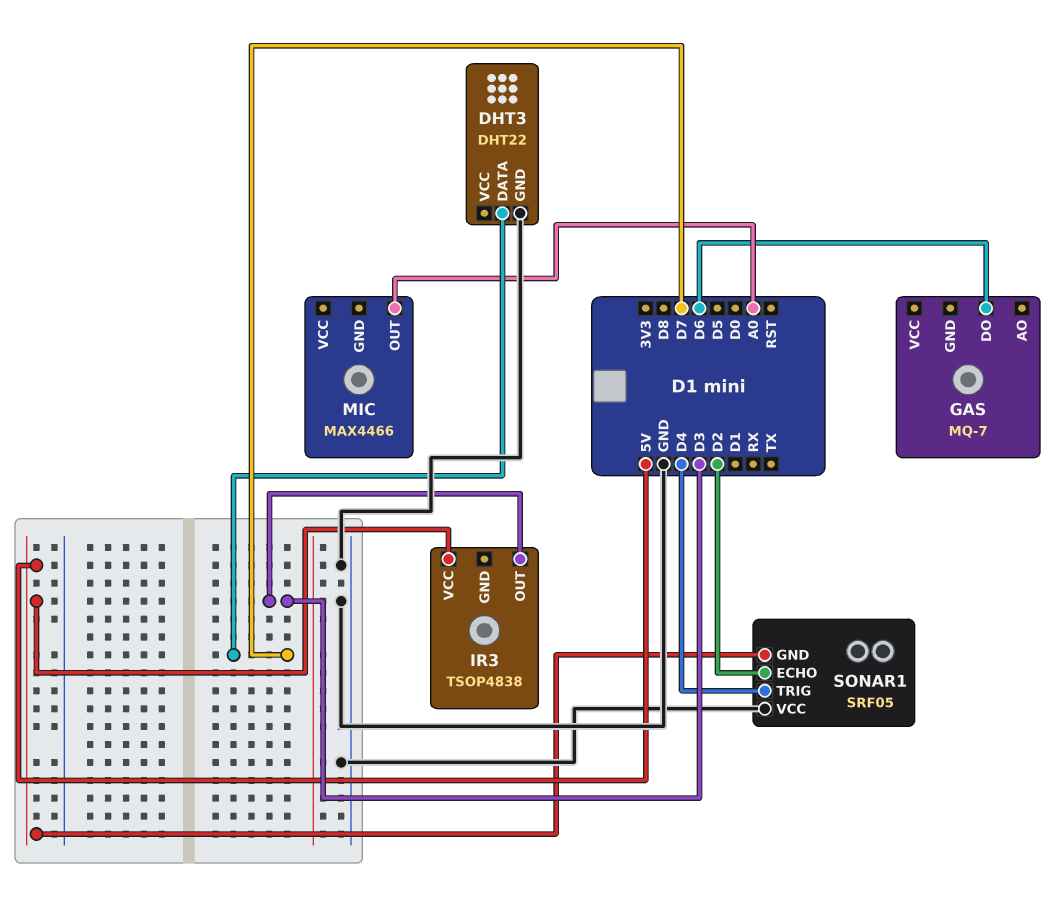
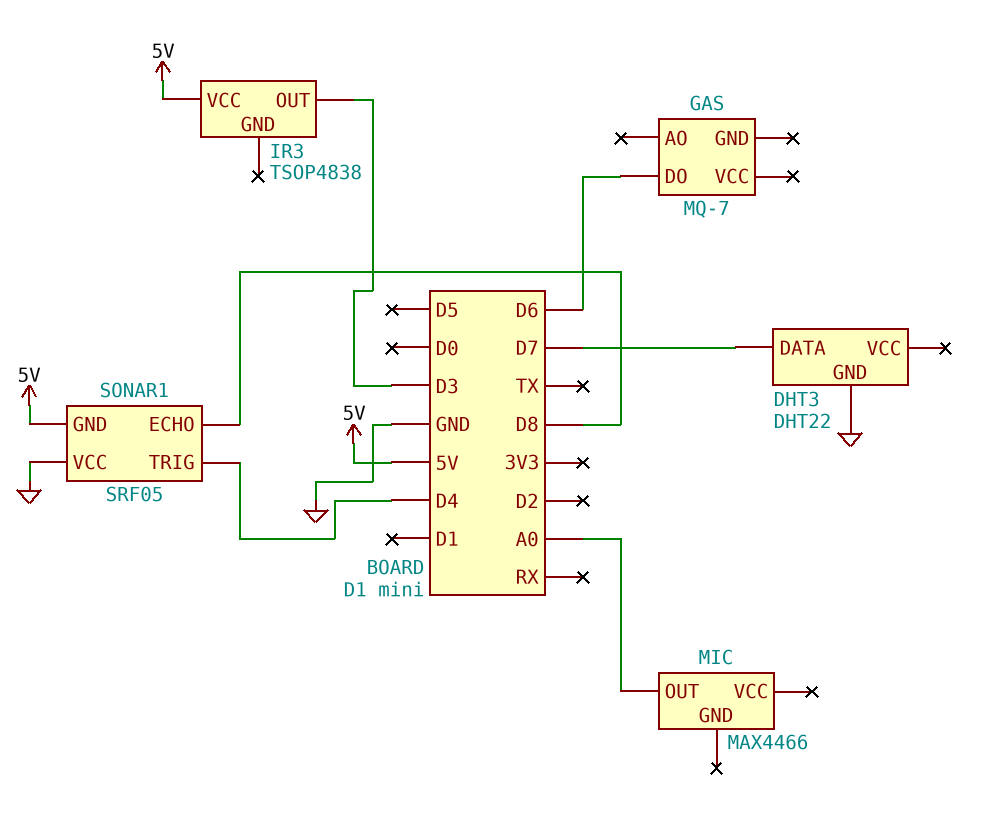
SONAR1 pin ECHO: D2 -> D8

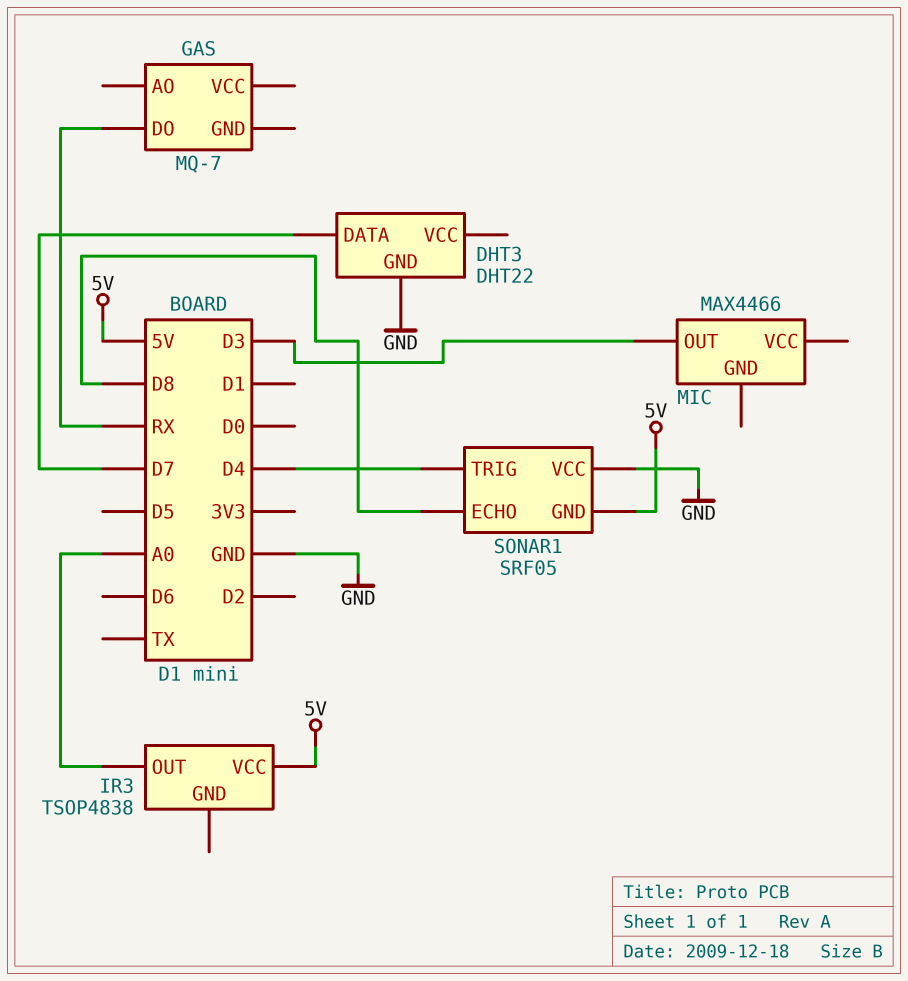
GAS pin DO: D6 -> RX
IR3 pin OUT: D3 -> A0
MIC pin OUT: A0 -> D3

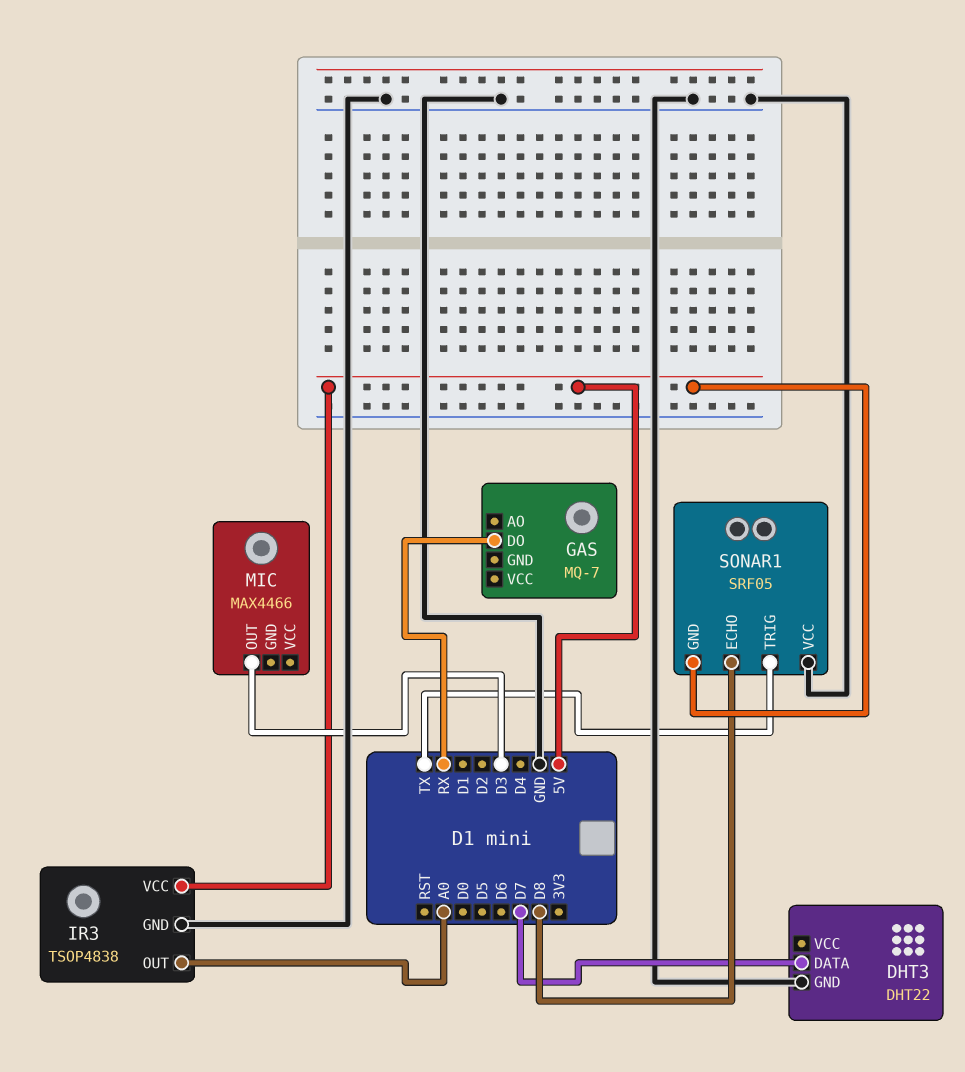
IR3 pin GND: none -> GND
SONAR1 pin TRIG: D4 -> TX

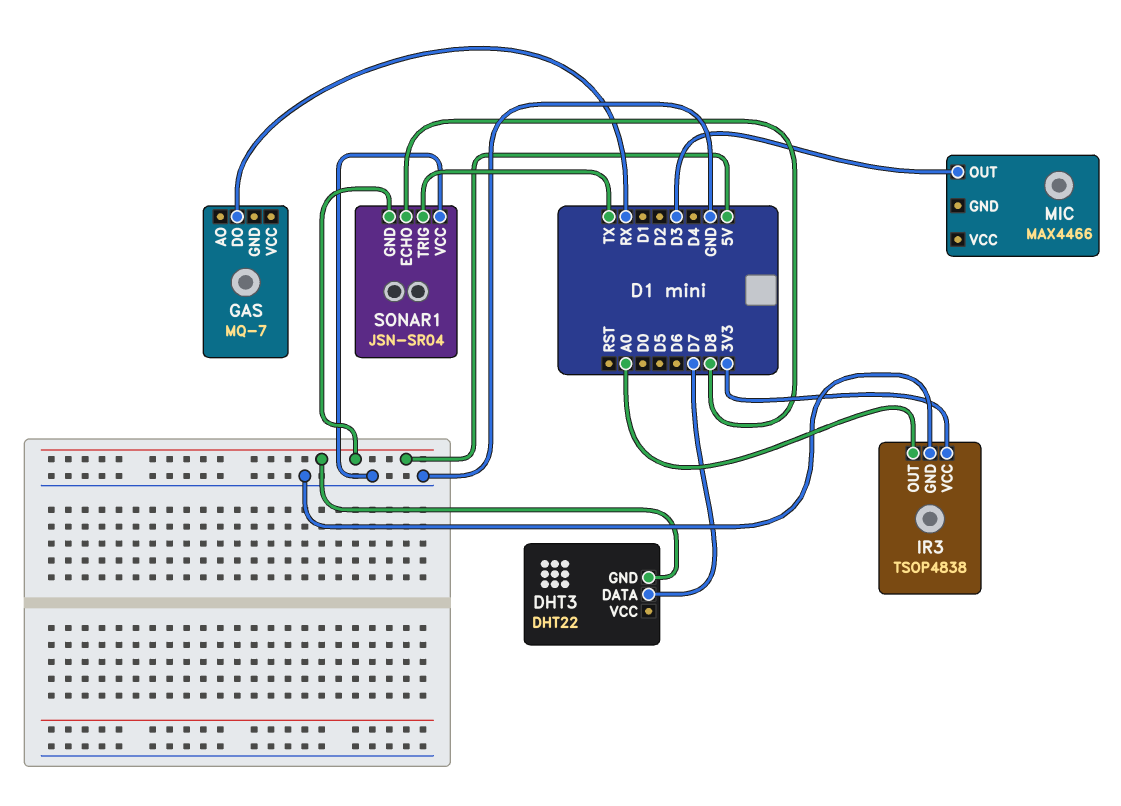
DHT3 pin GND: GND -> 5V
IR3 pin VCC: 5V -> 3V3
SONAR1: SRF05 -> JSN-SR04

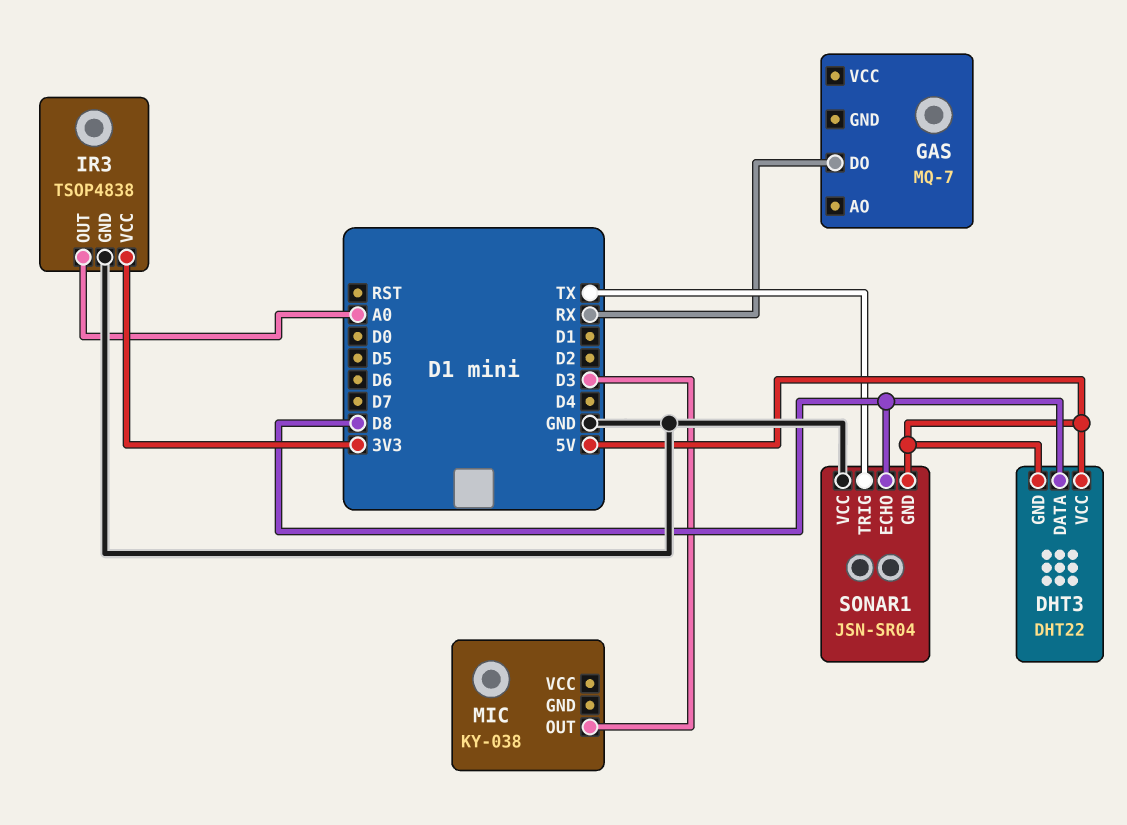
DHT3 pin DATA: D7 -> D8
DHT3 pin VCC: none -> 5V
MIC: MAX4466 -> KY-038

